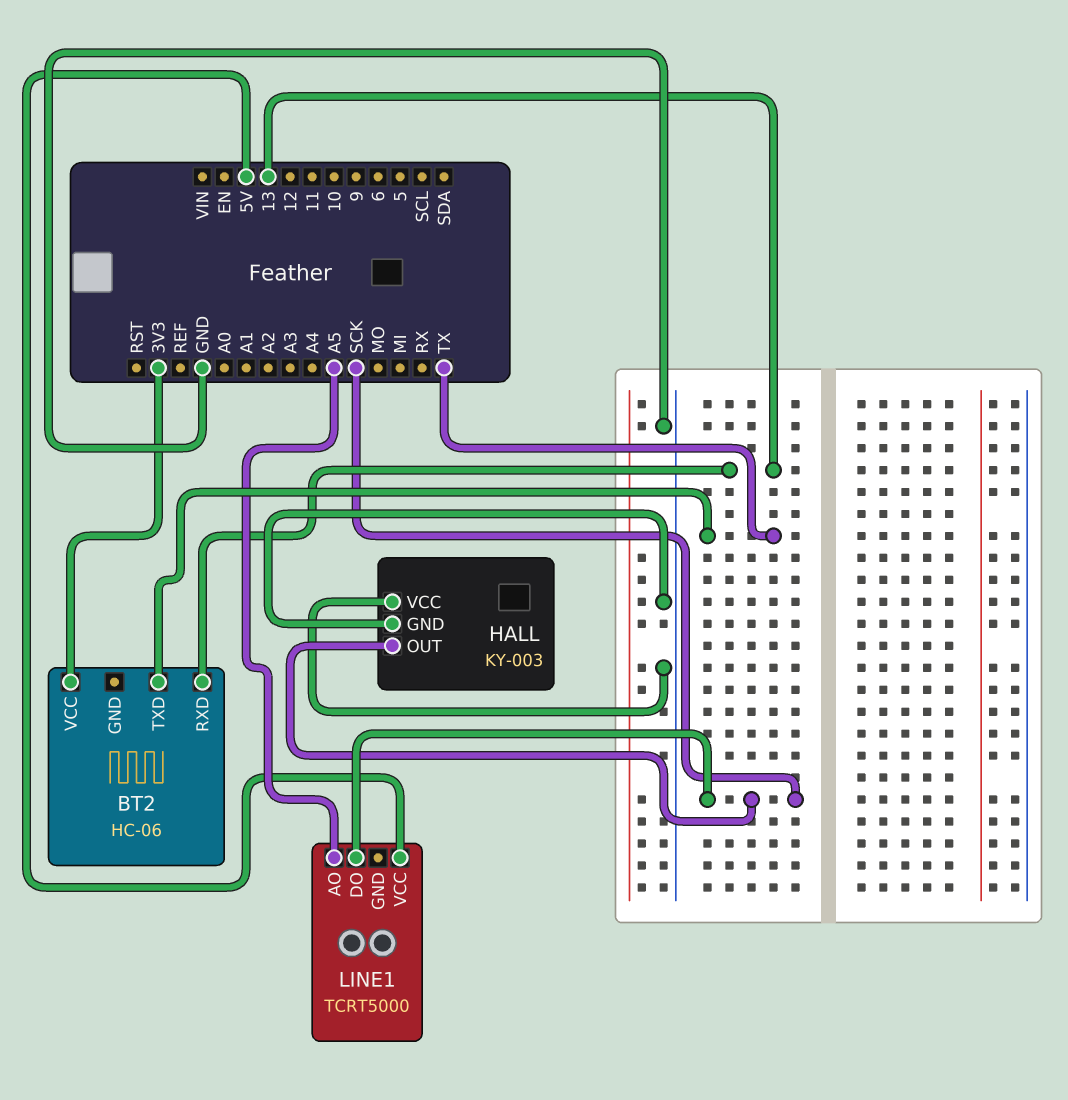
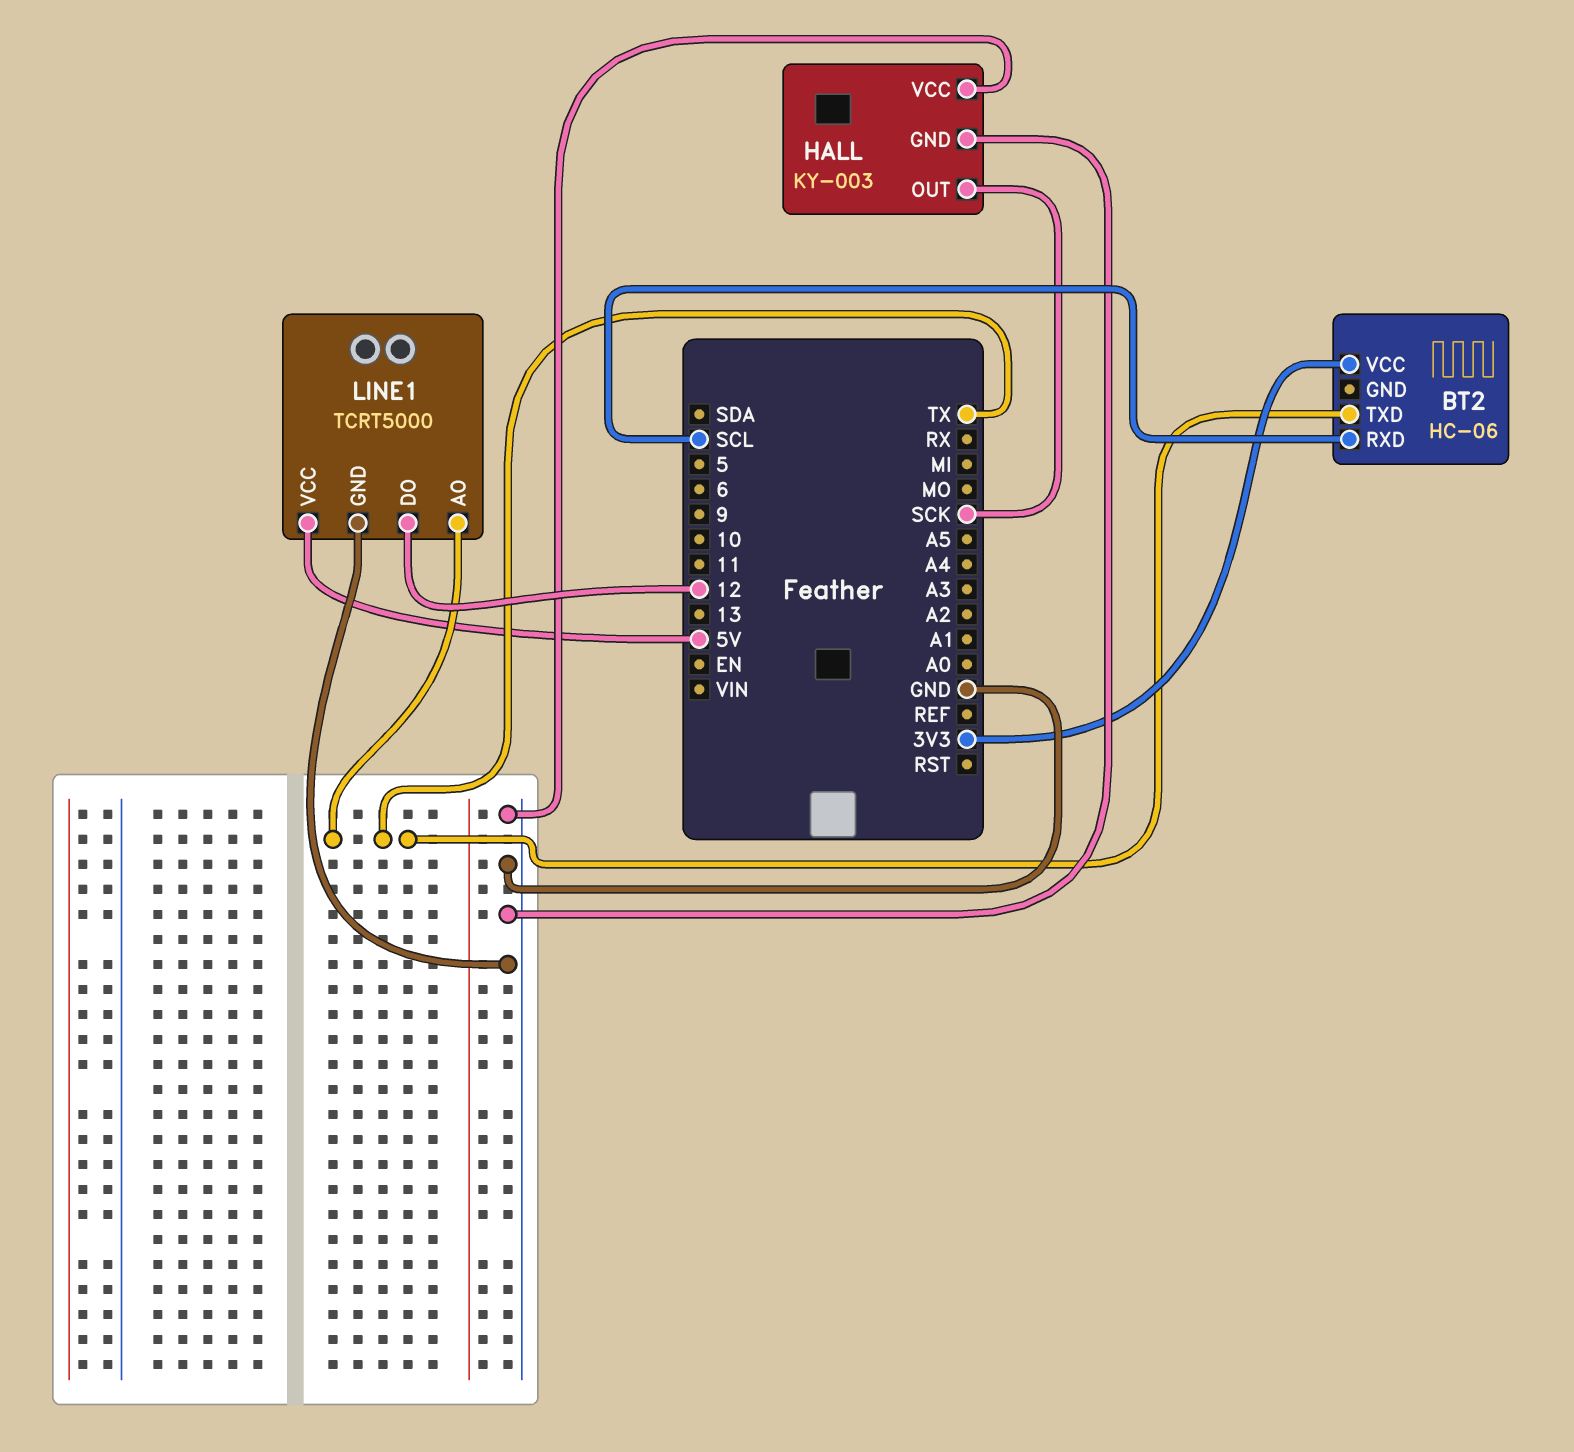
BT2 pin RXD: 13 -> SCL
LINE1 pin AO: A5 -> TX
LINE1 pin DO: SCK -> 12
LINE1 pin GND: none -> GND

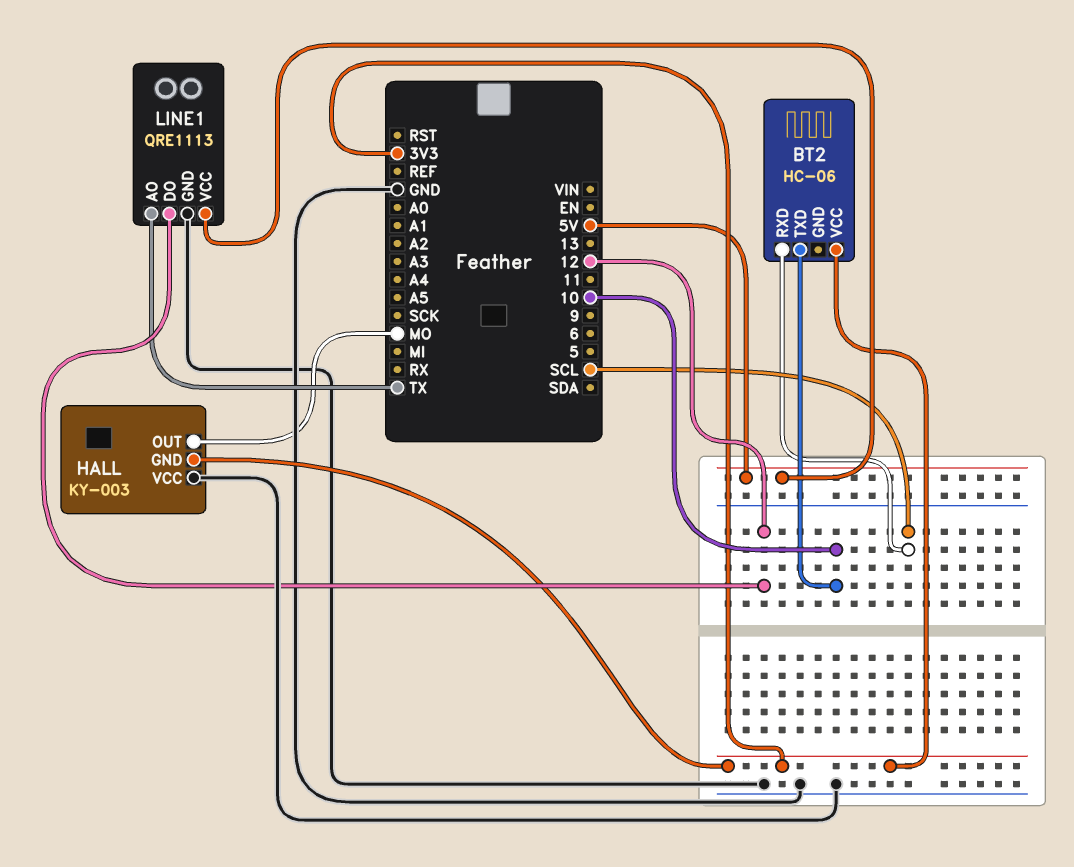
BT2 pin TXD: TX -> 10
HALL pin GND: GND -> 3V3
HALL pin OUT: SCK -> MO
LINE1: TCRT5000 -> QRE1113

